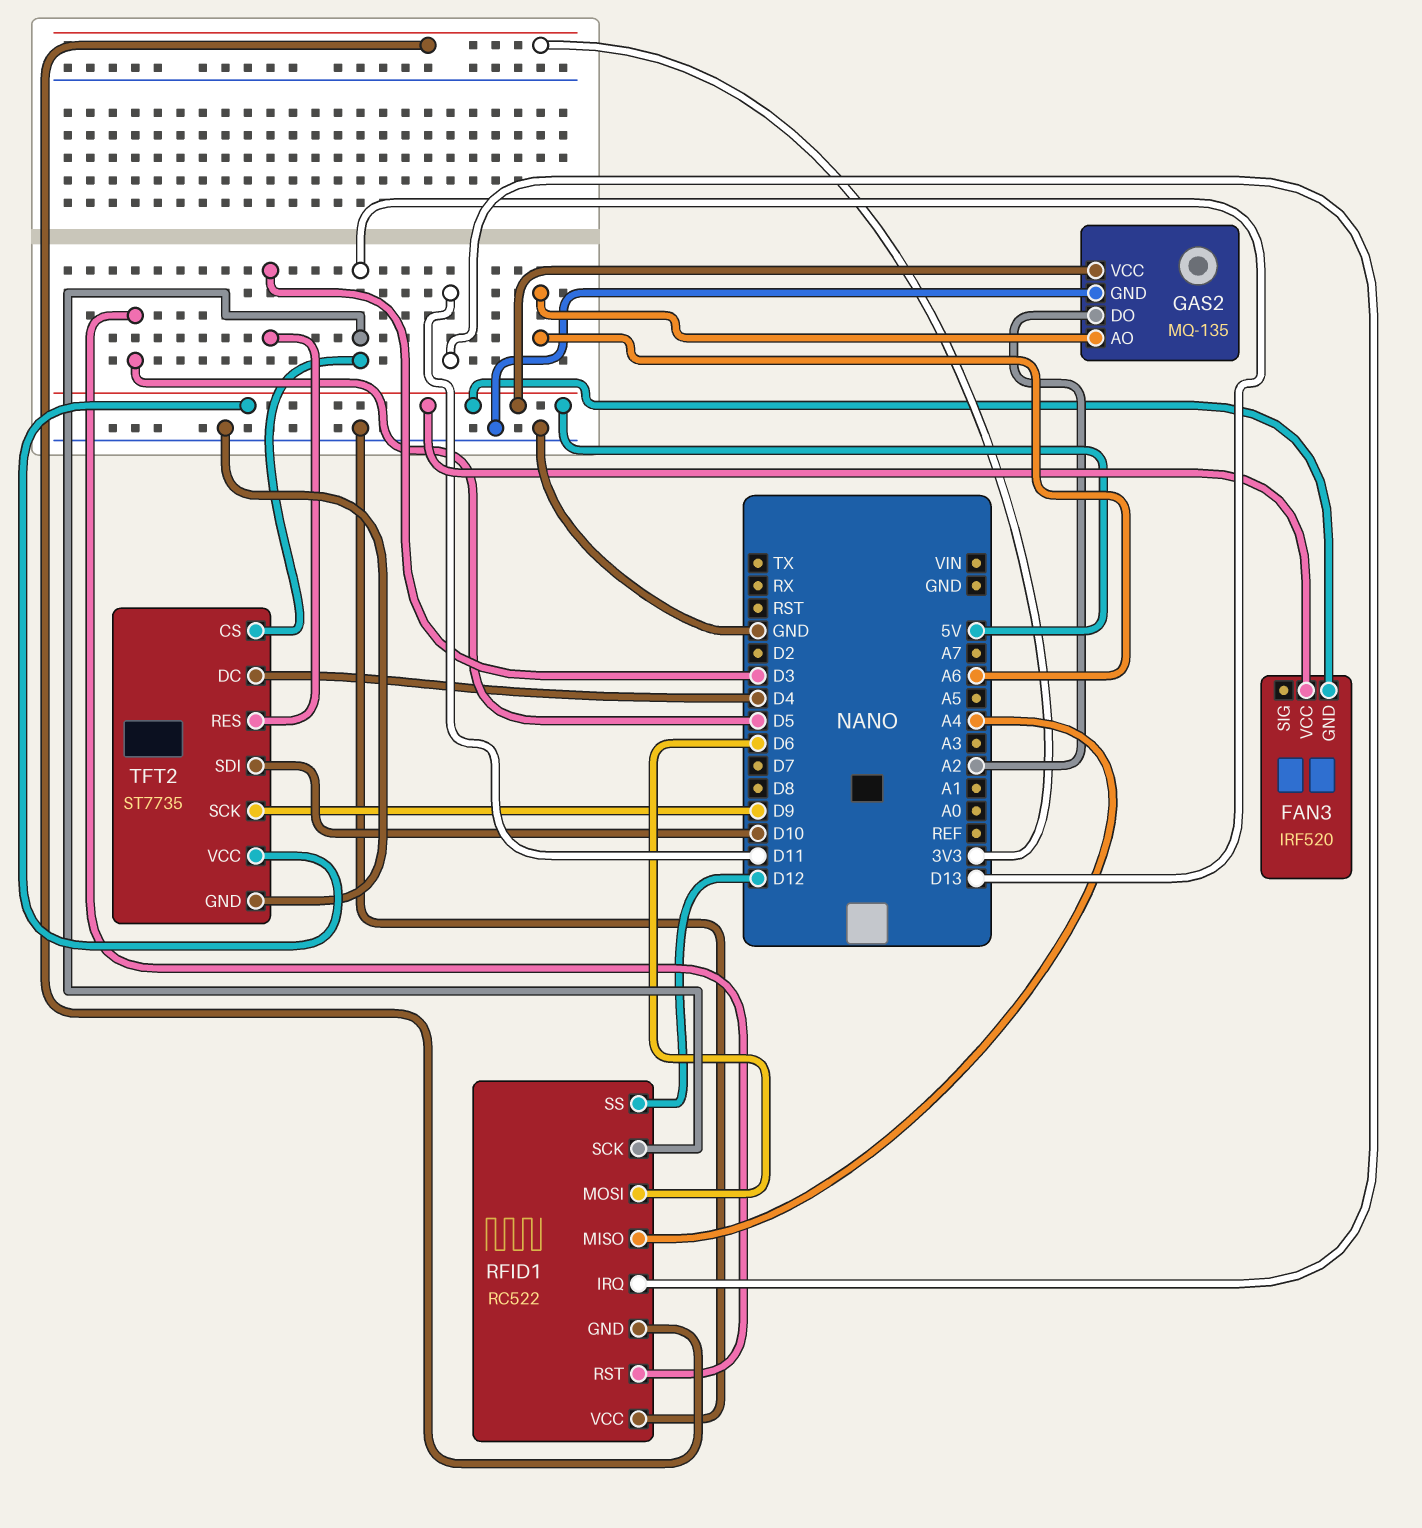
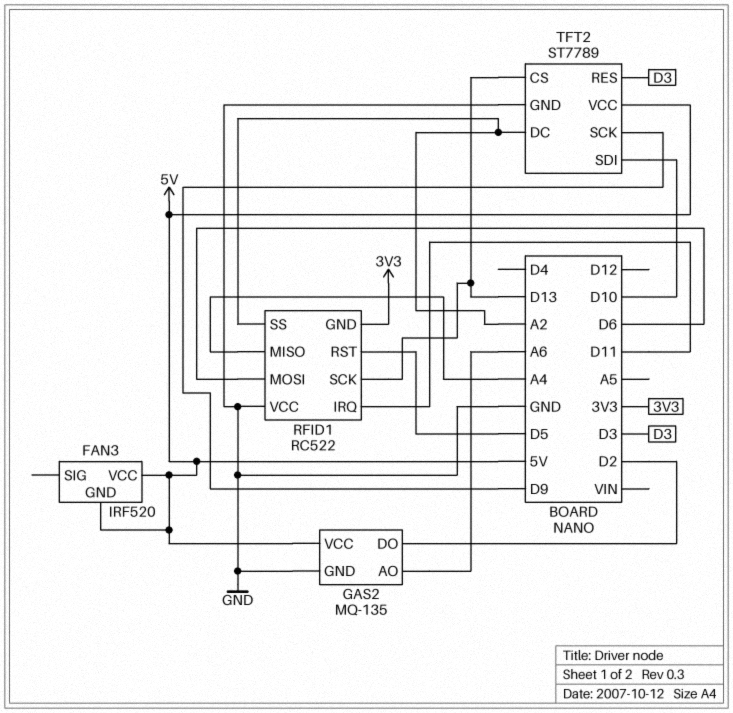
GAS2 pin DO: A2 -> D2
RFID1 pin SS: D12 -> A2
TFT2: ST7735 -> ST7789
TFT2 pin DC: D4 -> A2

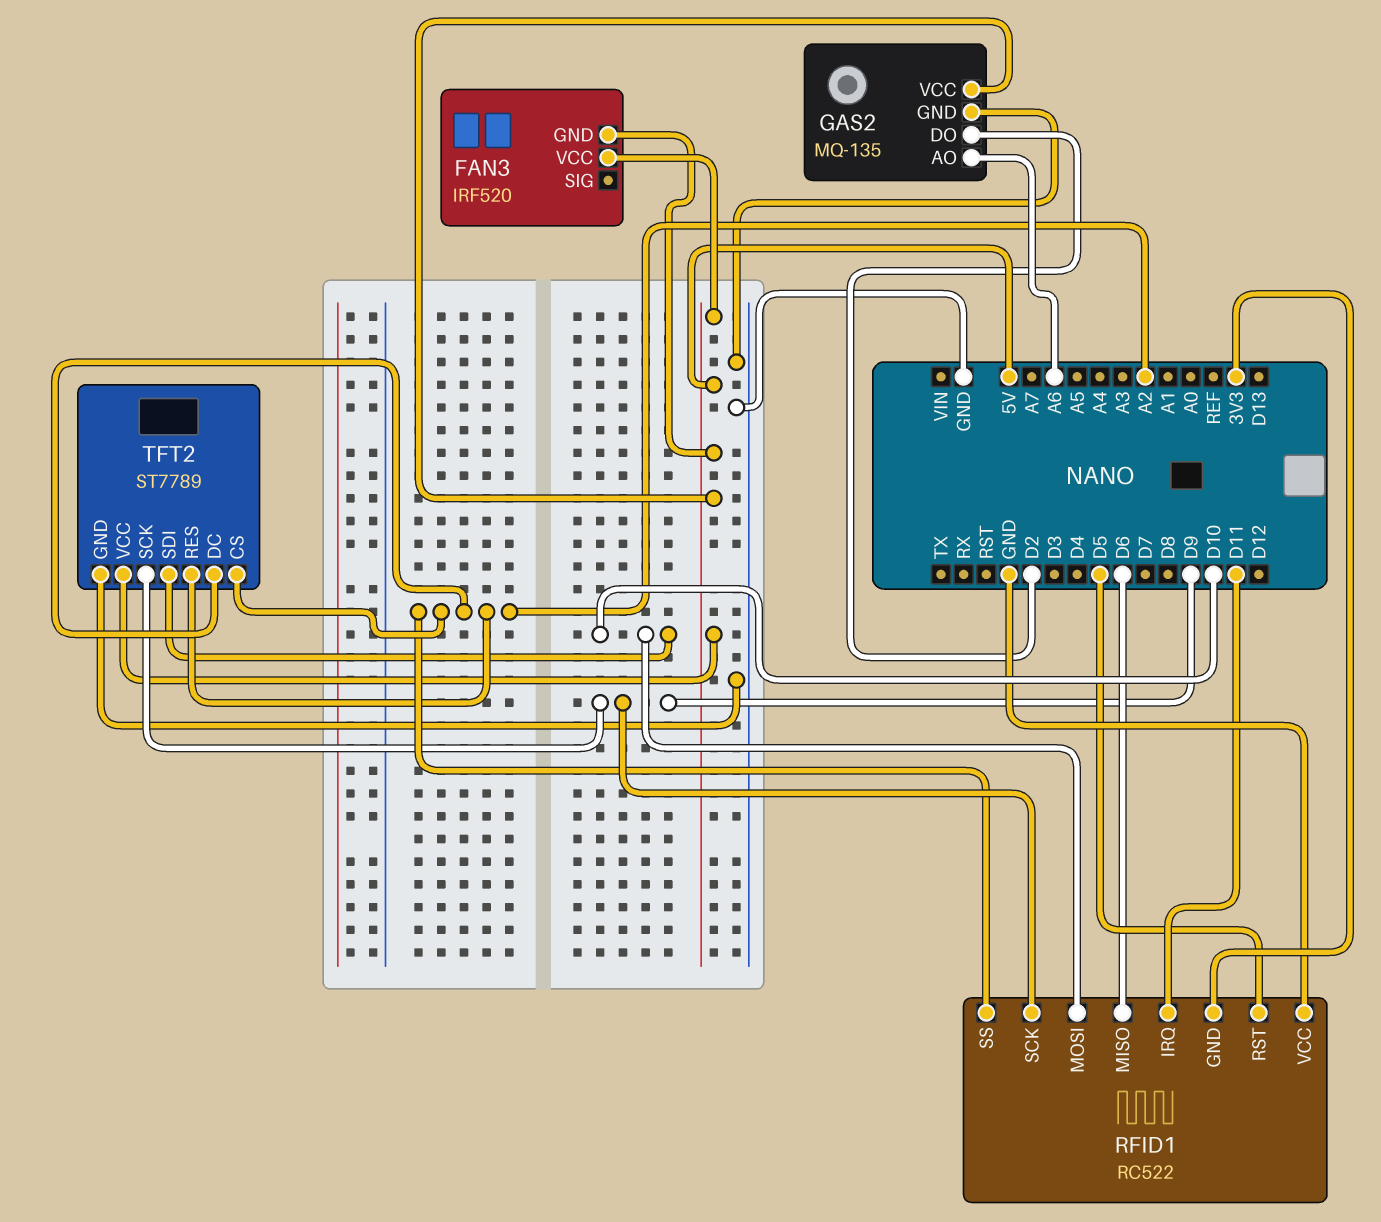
RFID1 pin MISO: A4 -> D6
RFID1 pin MOSI: D6 -> D10
RFID1 pin SCK: D13 -> D9
TFT2 pin CS: D13 -> A2
TFT2 pin RES: D3 -> A2

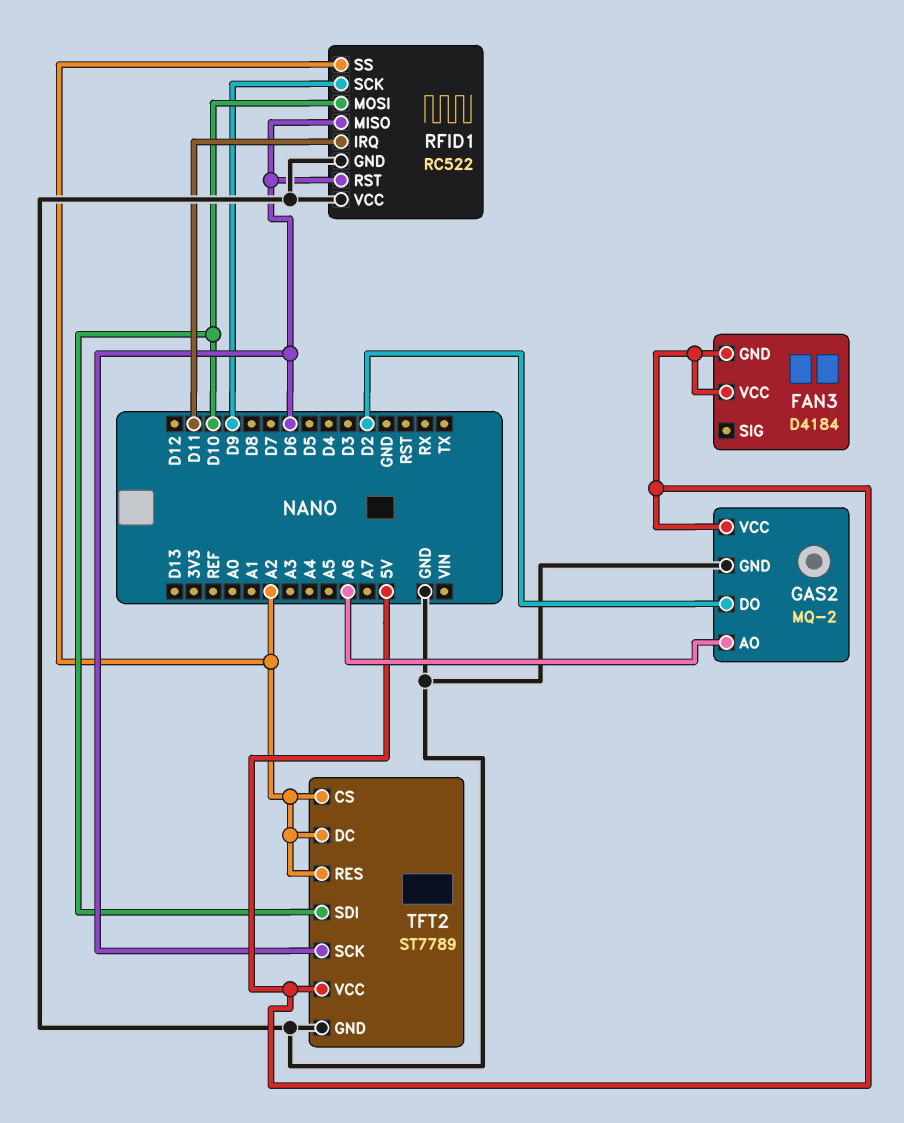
FAN3: IRF520 -> D4184
GAS2: MQ-135 -> MQ-2
RFID1 pin GND: 3V3 -> GND
RFID1 pin RST: D5 -> D6
TFT2 pin SCK: D9 -> D6

